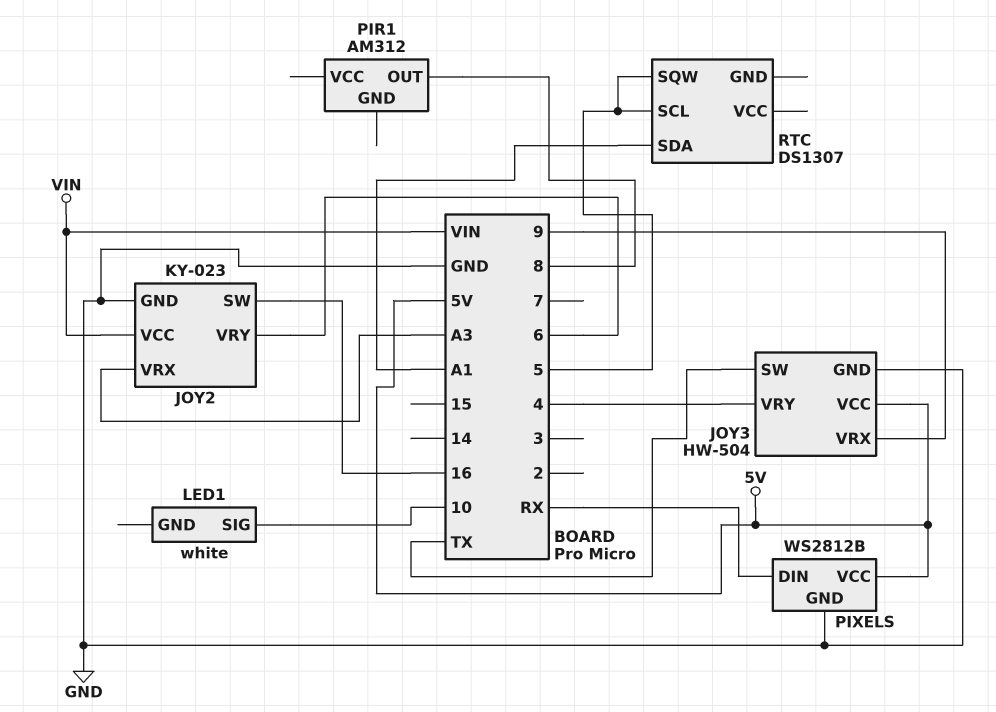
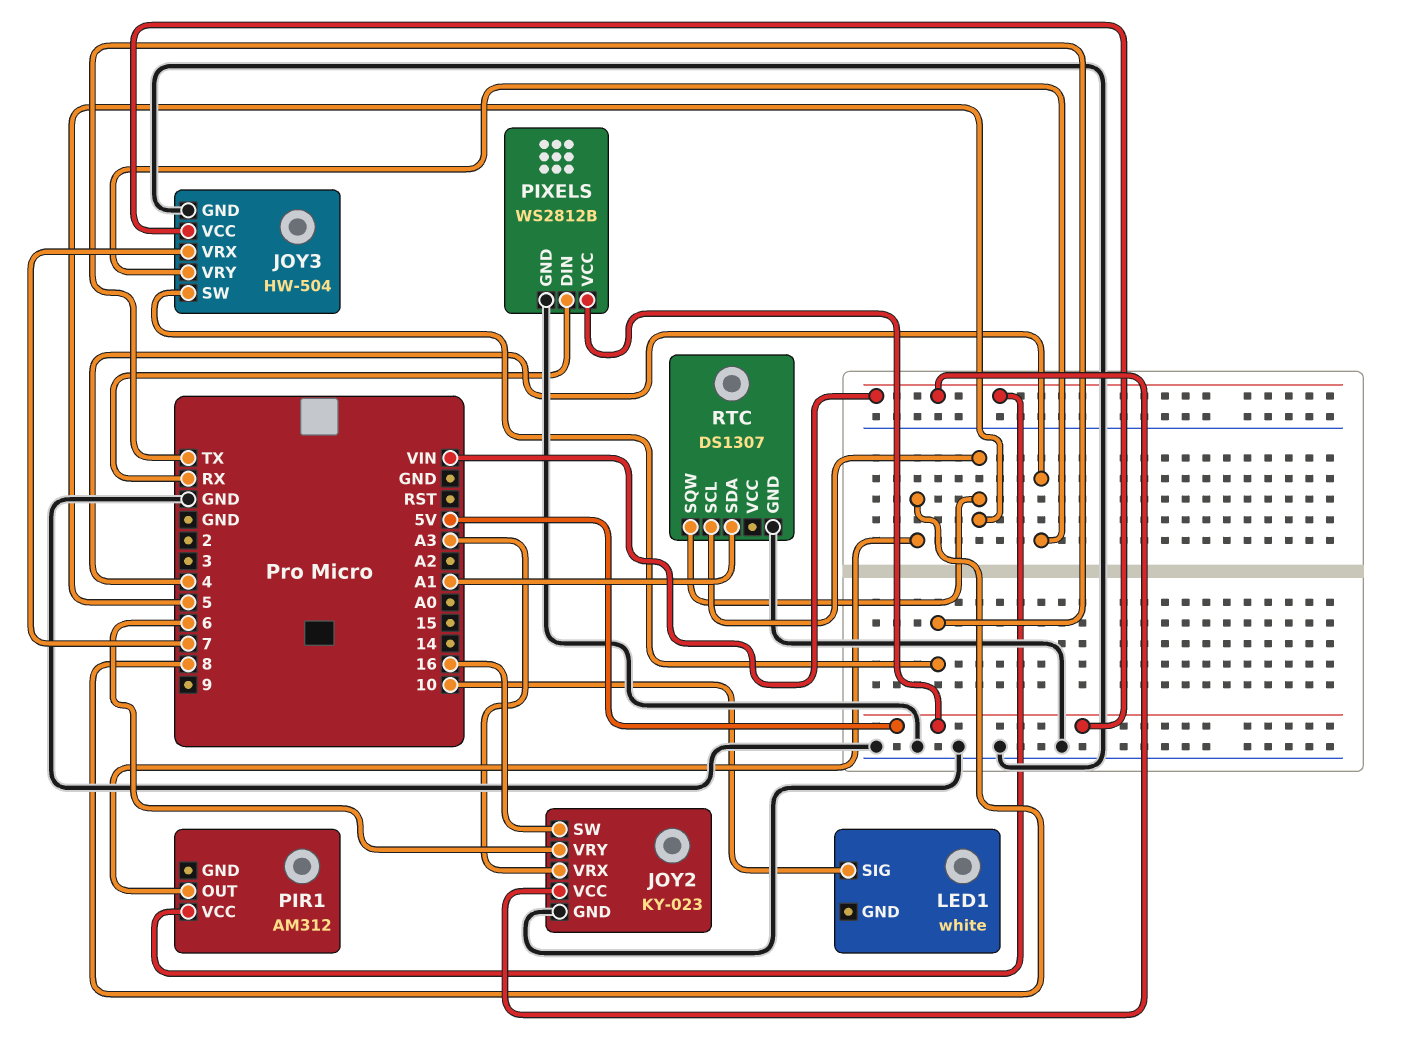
JOY3 pin VRX: 9 -> 7
PIR1 pin VCC: none -> VIN
RTC pin GND: none -> GND

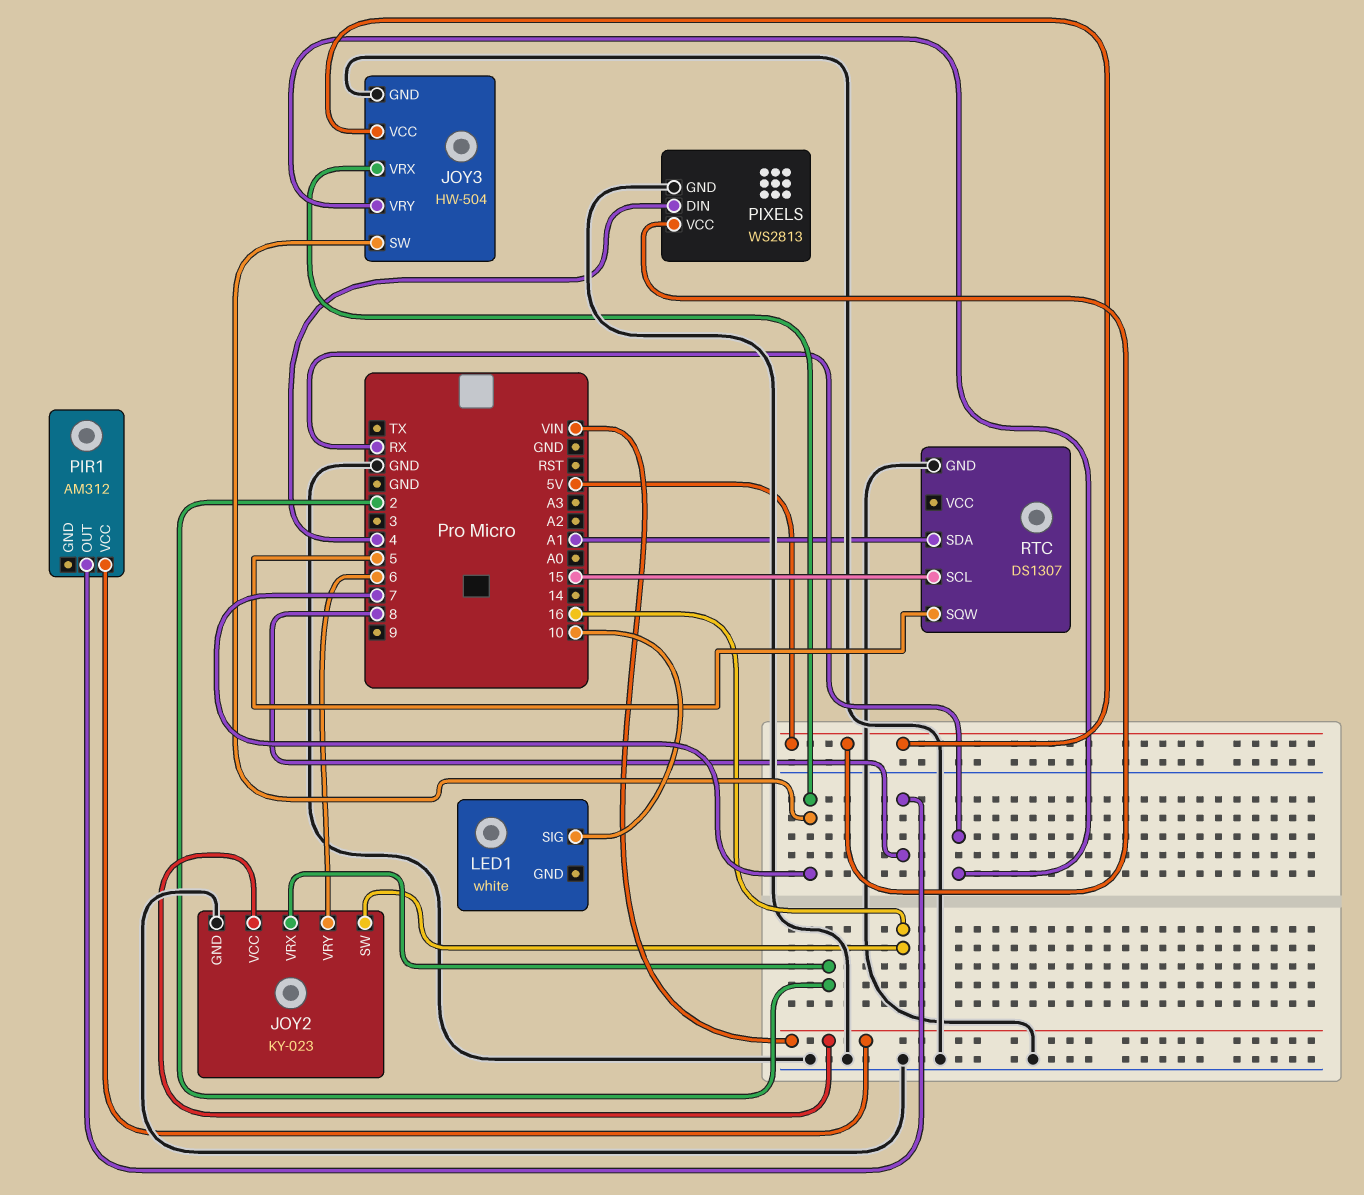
JOY2 pin VRX: A3 -> 2
JOY3 pin SW: TX -> 7
JOY3 pin VRY: 4 -> RX
PIXELS: WS2812B -> WS2813
PIXELS pin DIN: RX -> 4
RTC pin SCL: 5 -> 15

